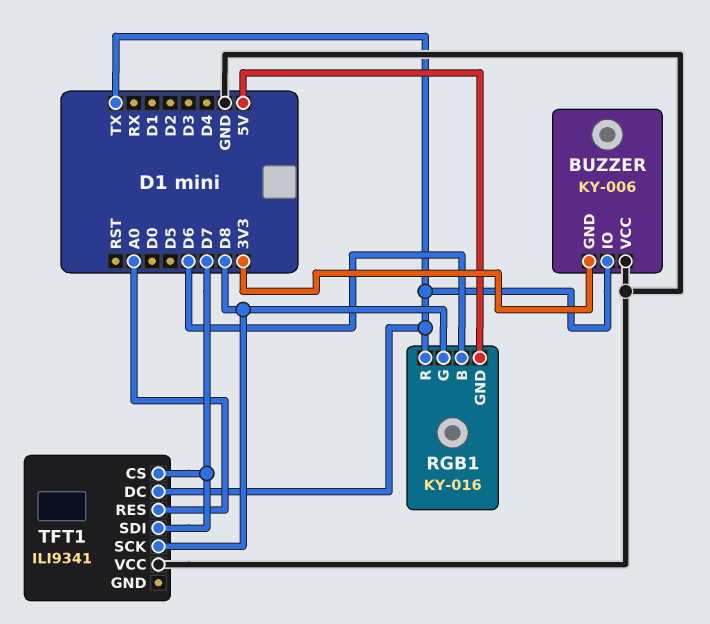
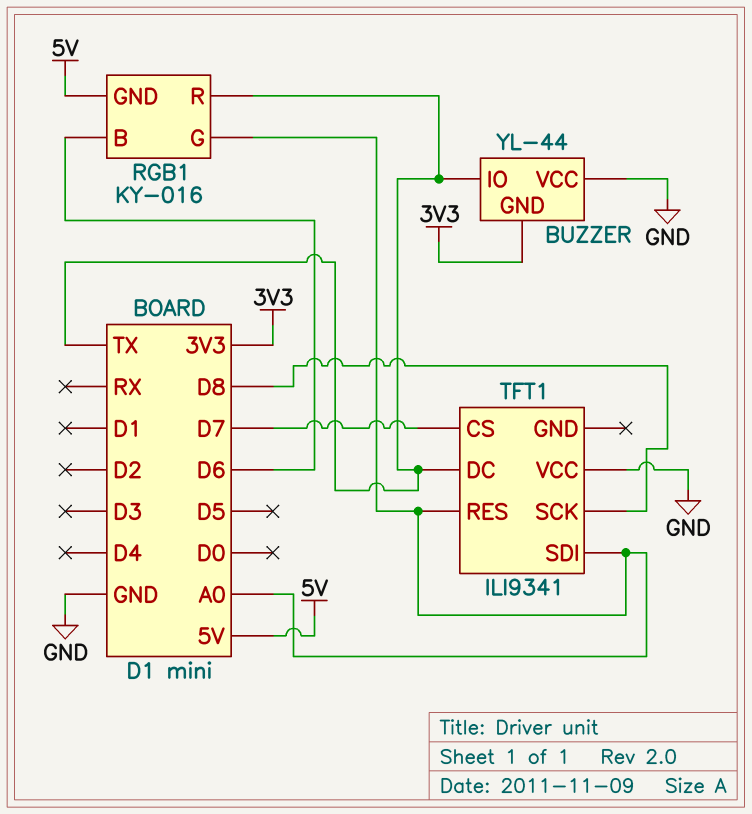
BUZZER: KY-006 -> YL-44
RGB1 pin G: D8 -> A0
TFT1 pin SDI: D7 -> A0

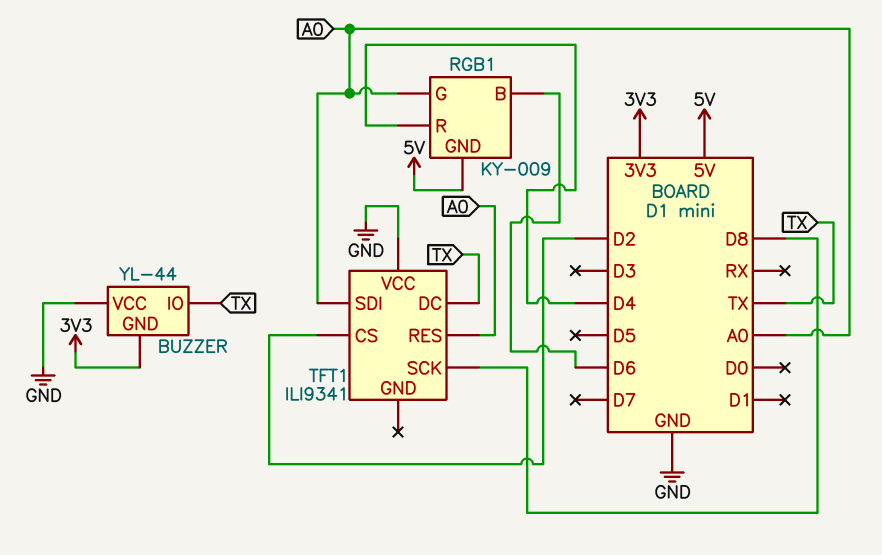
RGB1: KY-016 -> KY-009
RGB1 pin R: TX -> D4
TFT1 pin CS: D7 -> D2

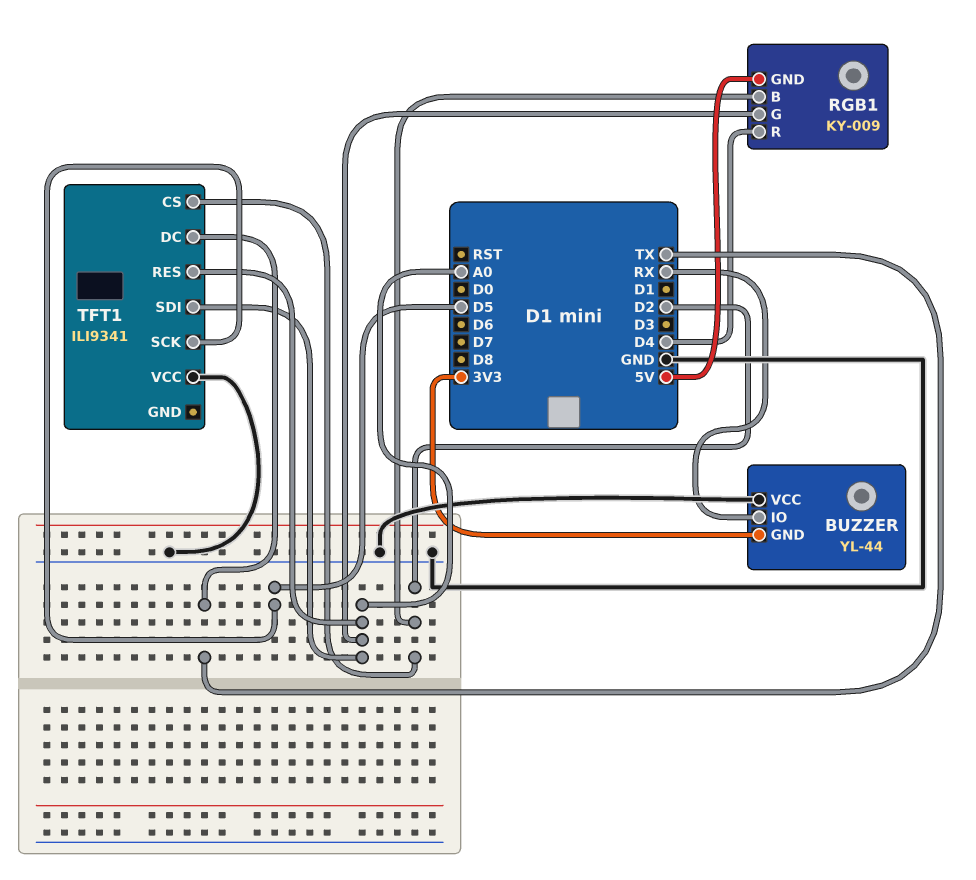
BUZZER pin IO: TX -> RX
RGB1 pin B: D6 -> D2
TFT1 pin SCK: D8 -> D5

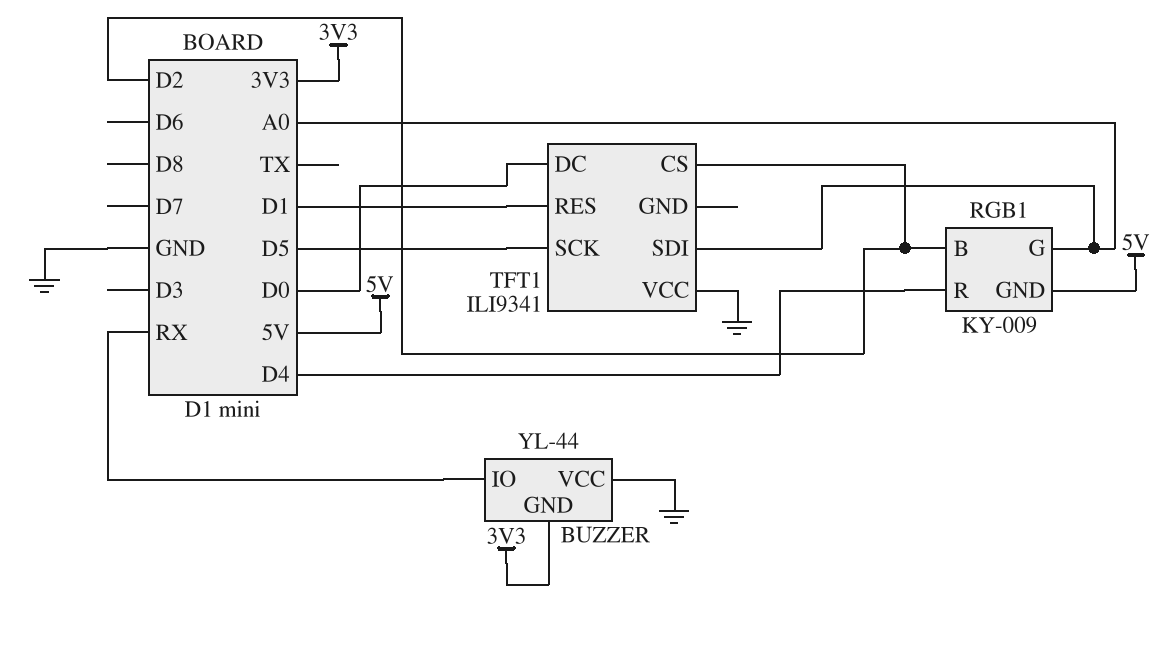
TFT1 pin DC: TX -> D0
TFT1 pin RES: A0 -> D1

